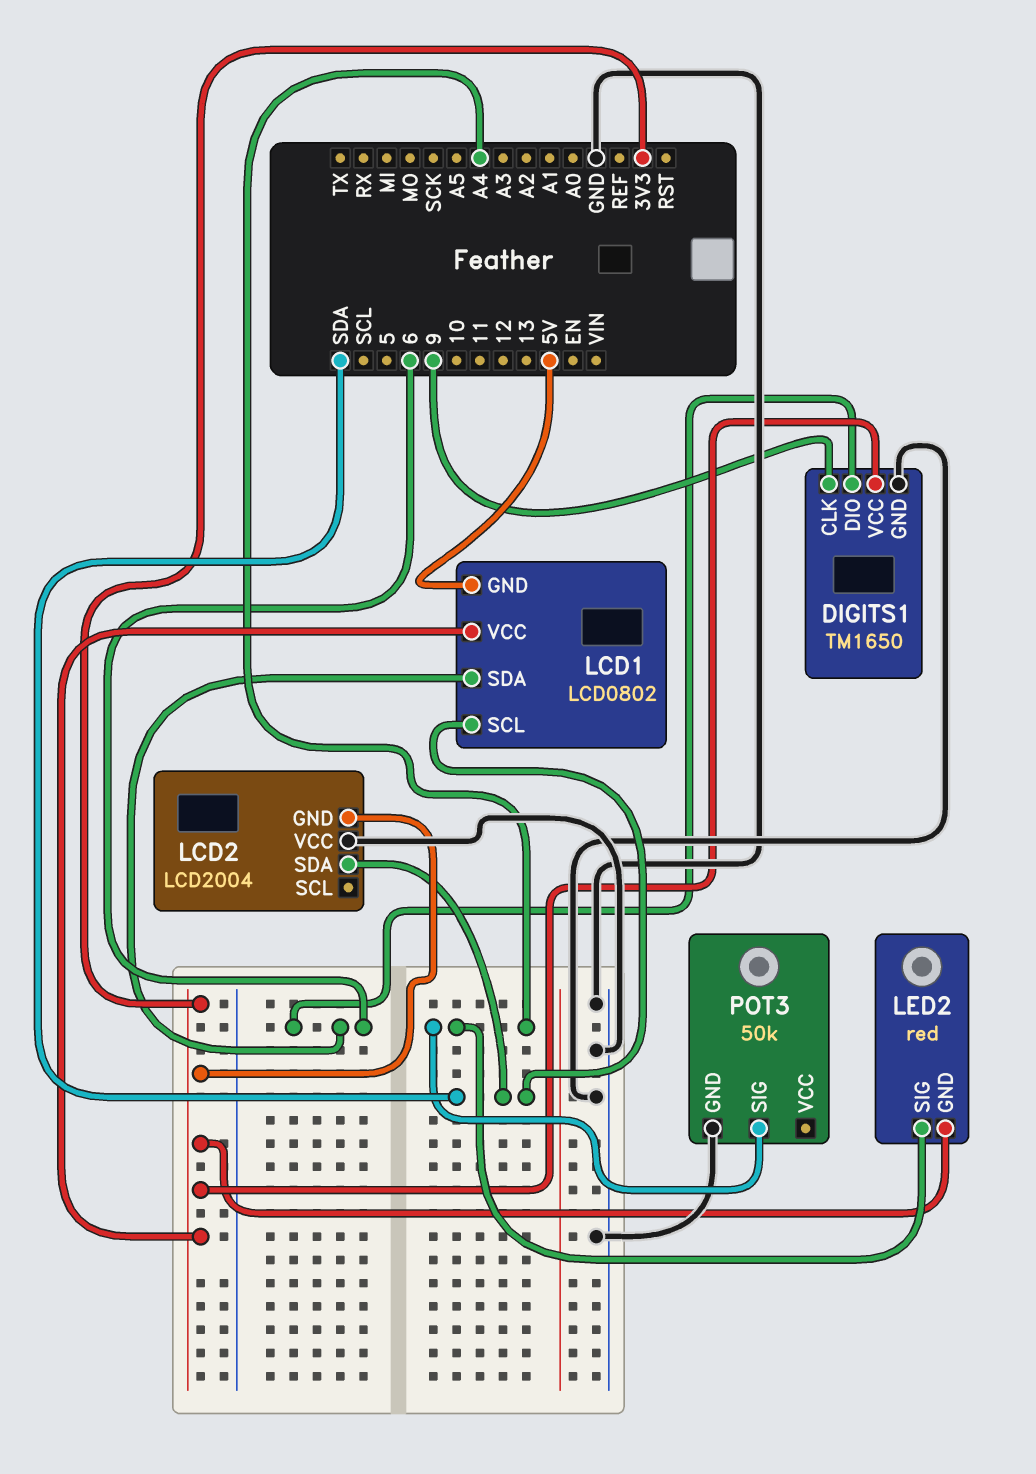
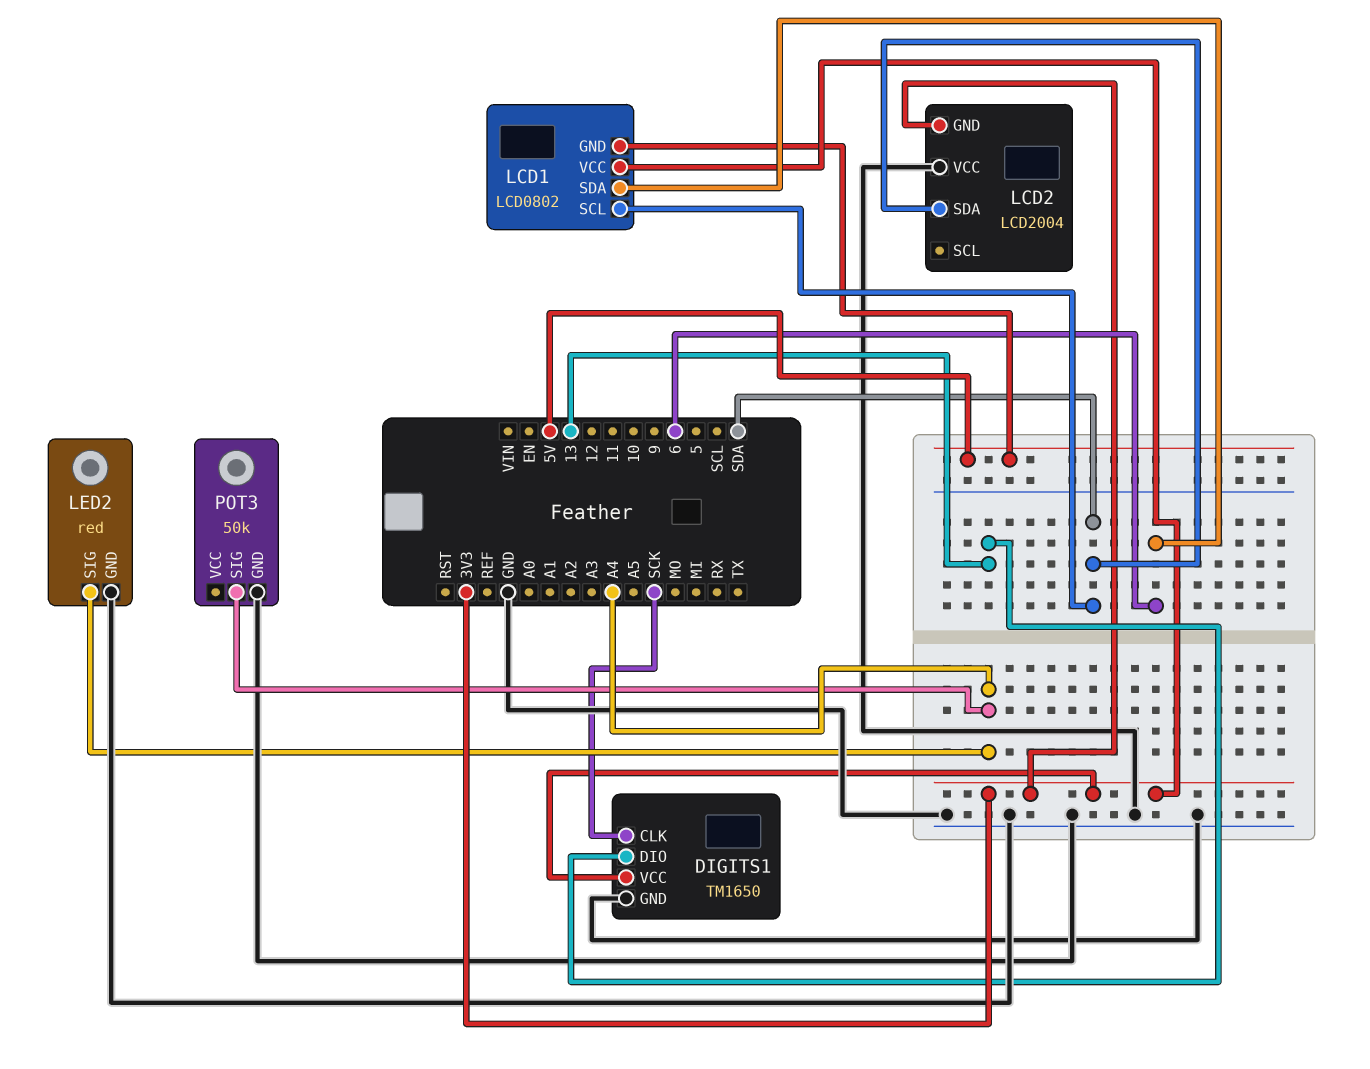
DIGITS1 pin CLK: 9 -> SCK
DIGITS1 pin DIO: 6 -> 13
LED2 pin GND: 3V3 -> GND

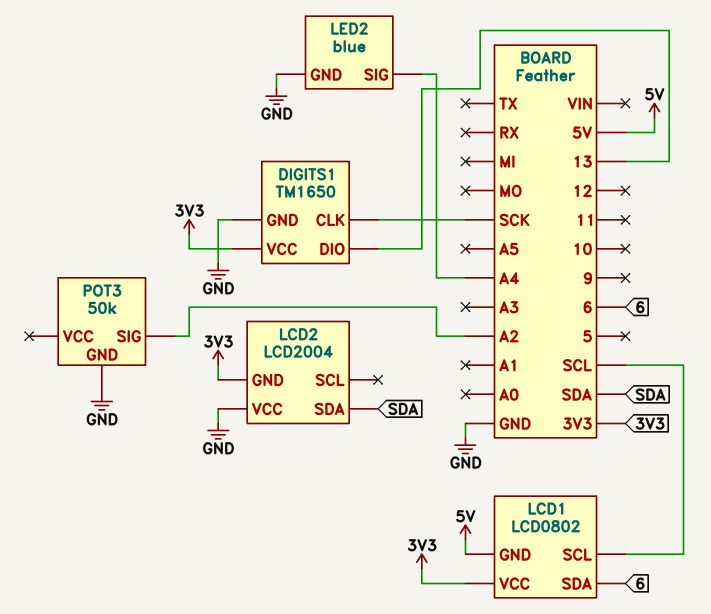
LCD1 pin SCL: SDA -> SCL
LED2: red -> blue
POT3 pin SIG: A4 -> A2

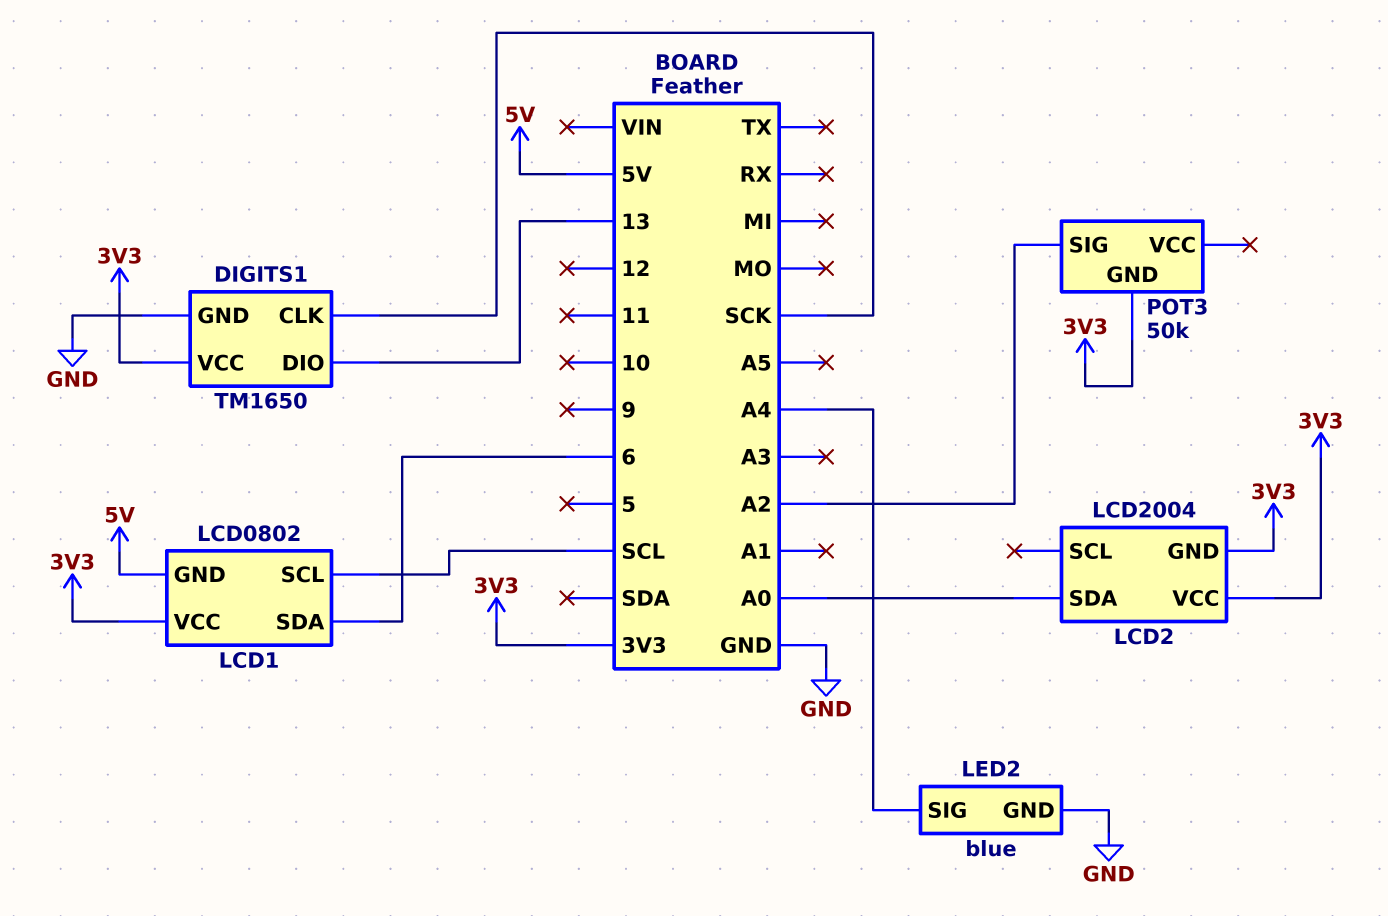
LCD2 pin SDA: SDA -> A0
LCD2 pin VCC: GND -> 3V3
POT3 pin GND: GND -> 3V3

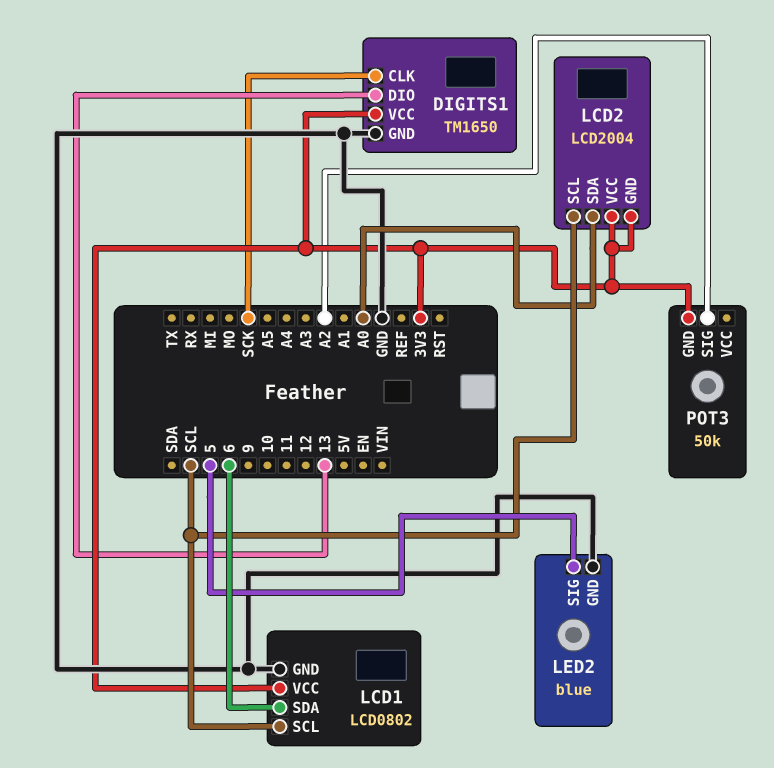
LCD1 pin GND: 5V -> GND
LCD2 pin SCL: none -> SCL
LED2 pin SIG: A4 -> 5

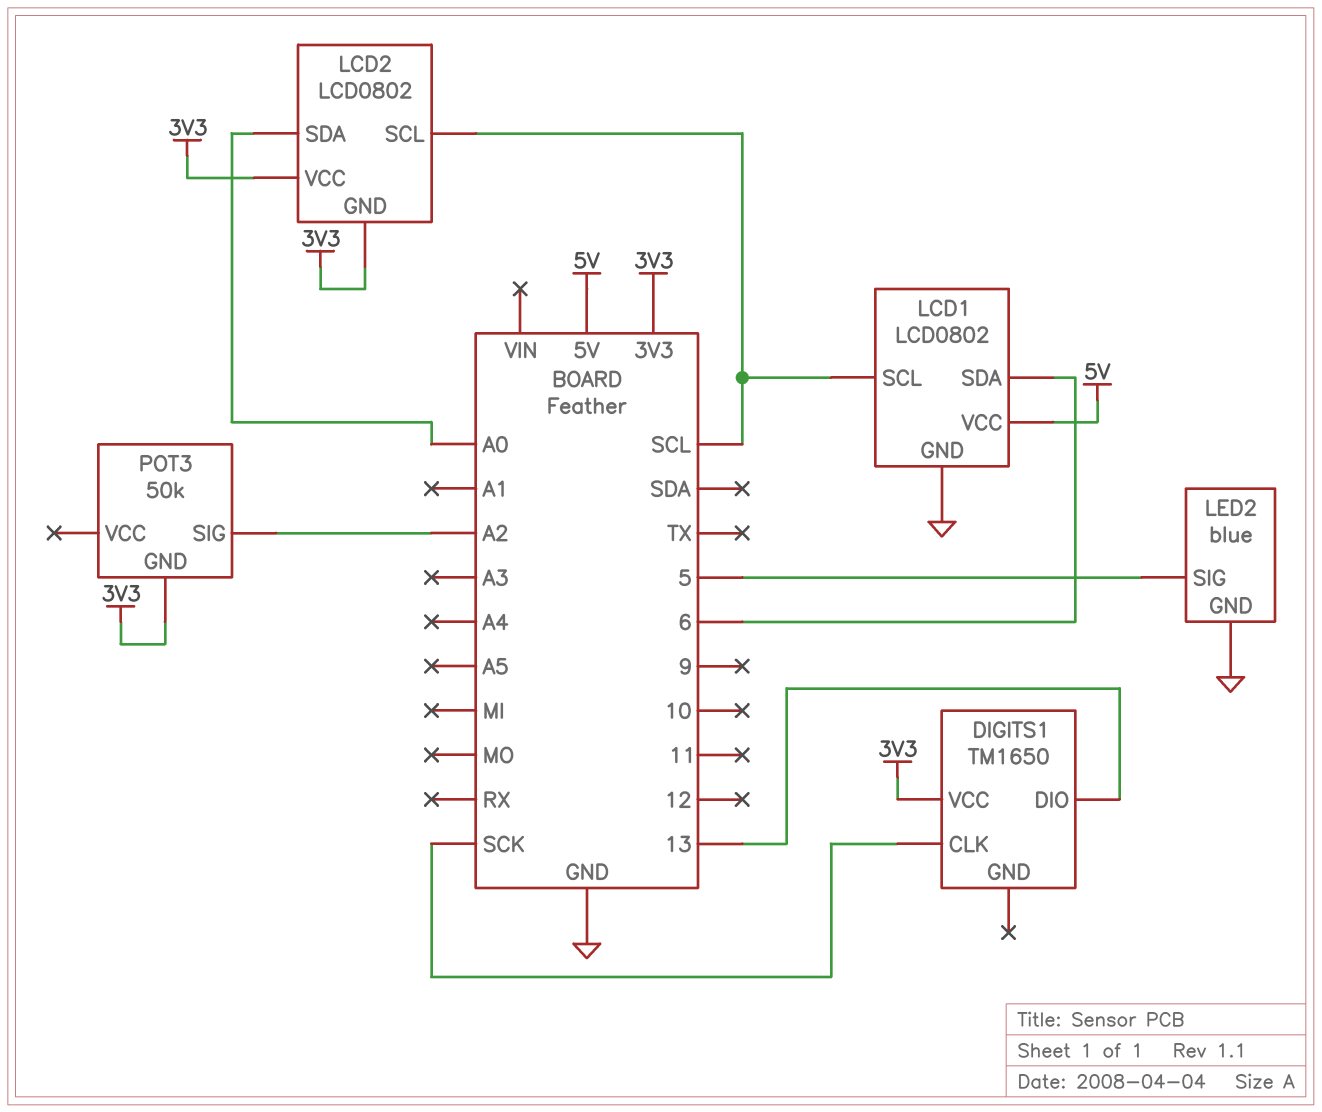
DIGITS1 pin GND: GND -> none
LCD1 pin VCC: 3V3 -> 5V
LCD2: LCD2004 -> LCD0802

